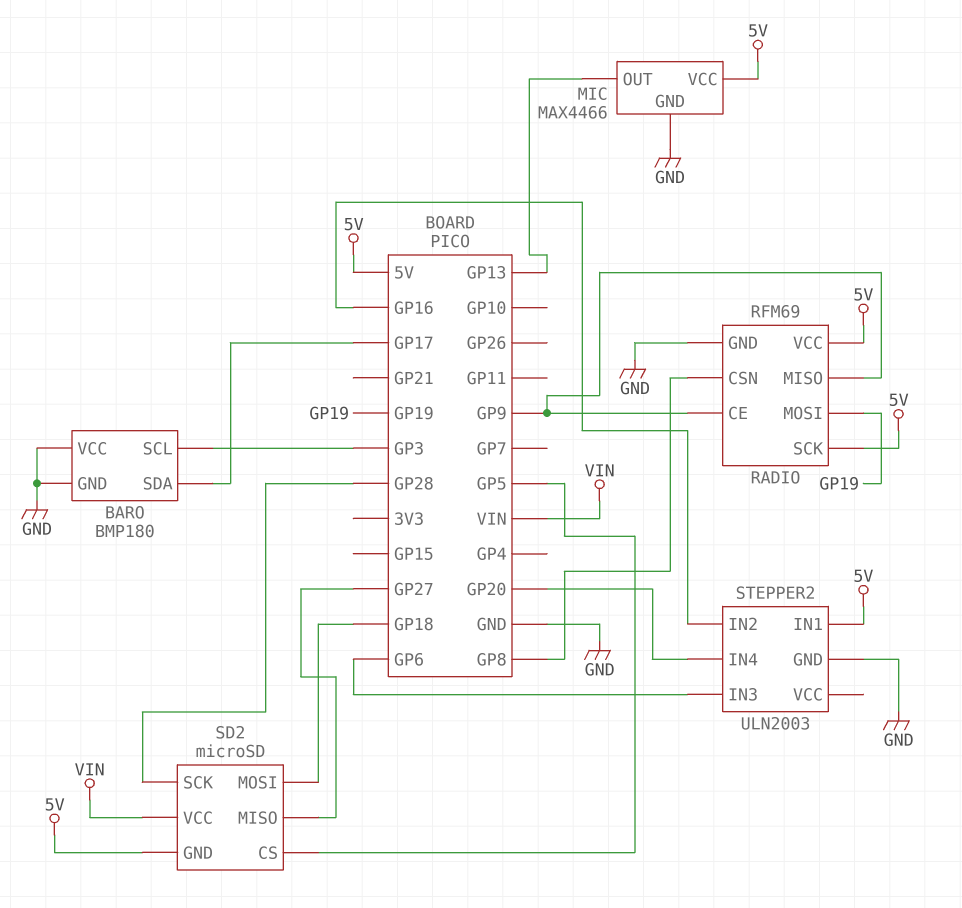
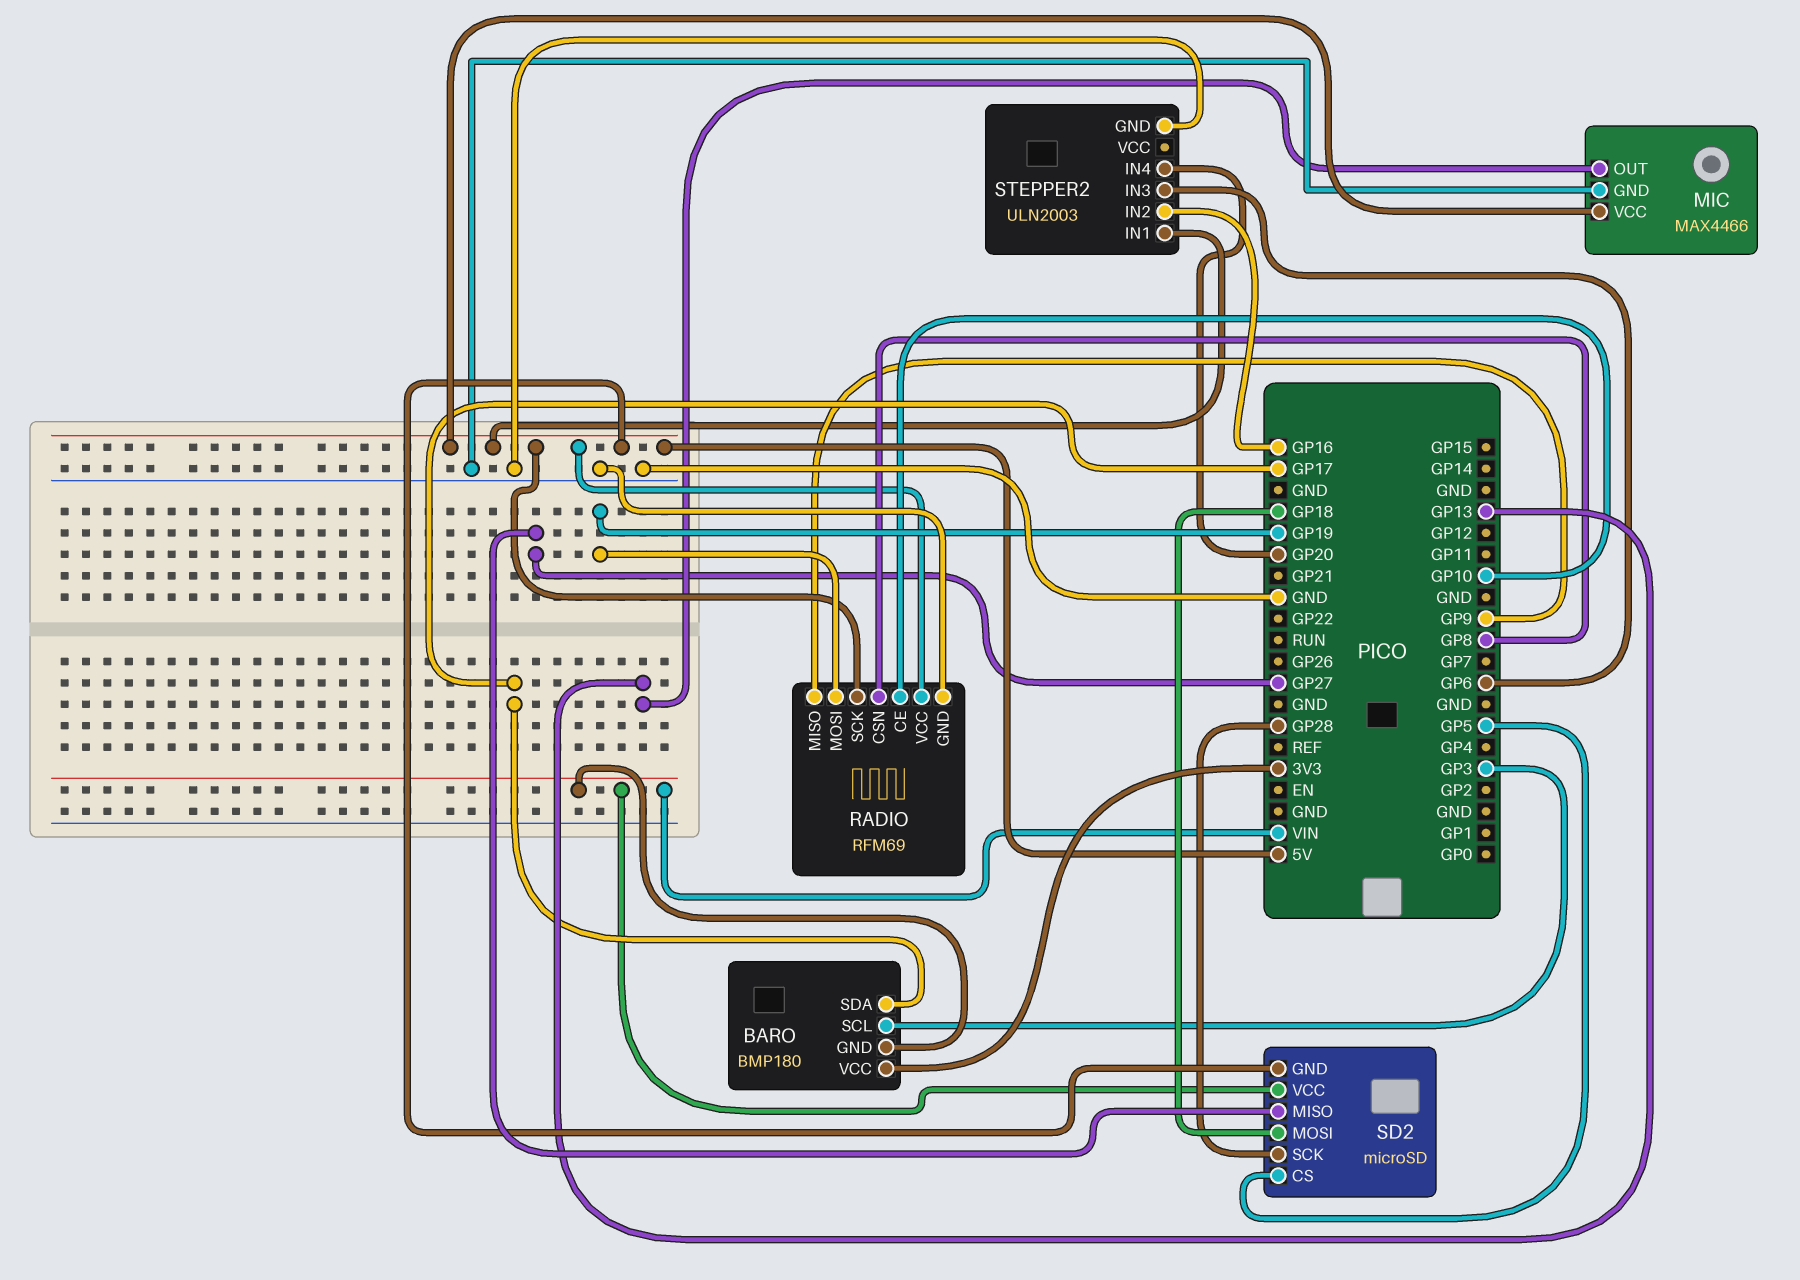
BARO pin GND: GND -> VIN
BARO pin VCC: GND -> 3V3
RADIO pin CE: GP9 -> GP10

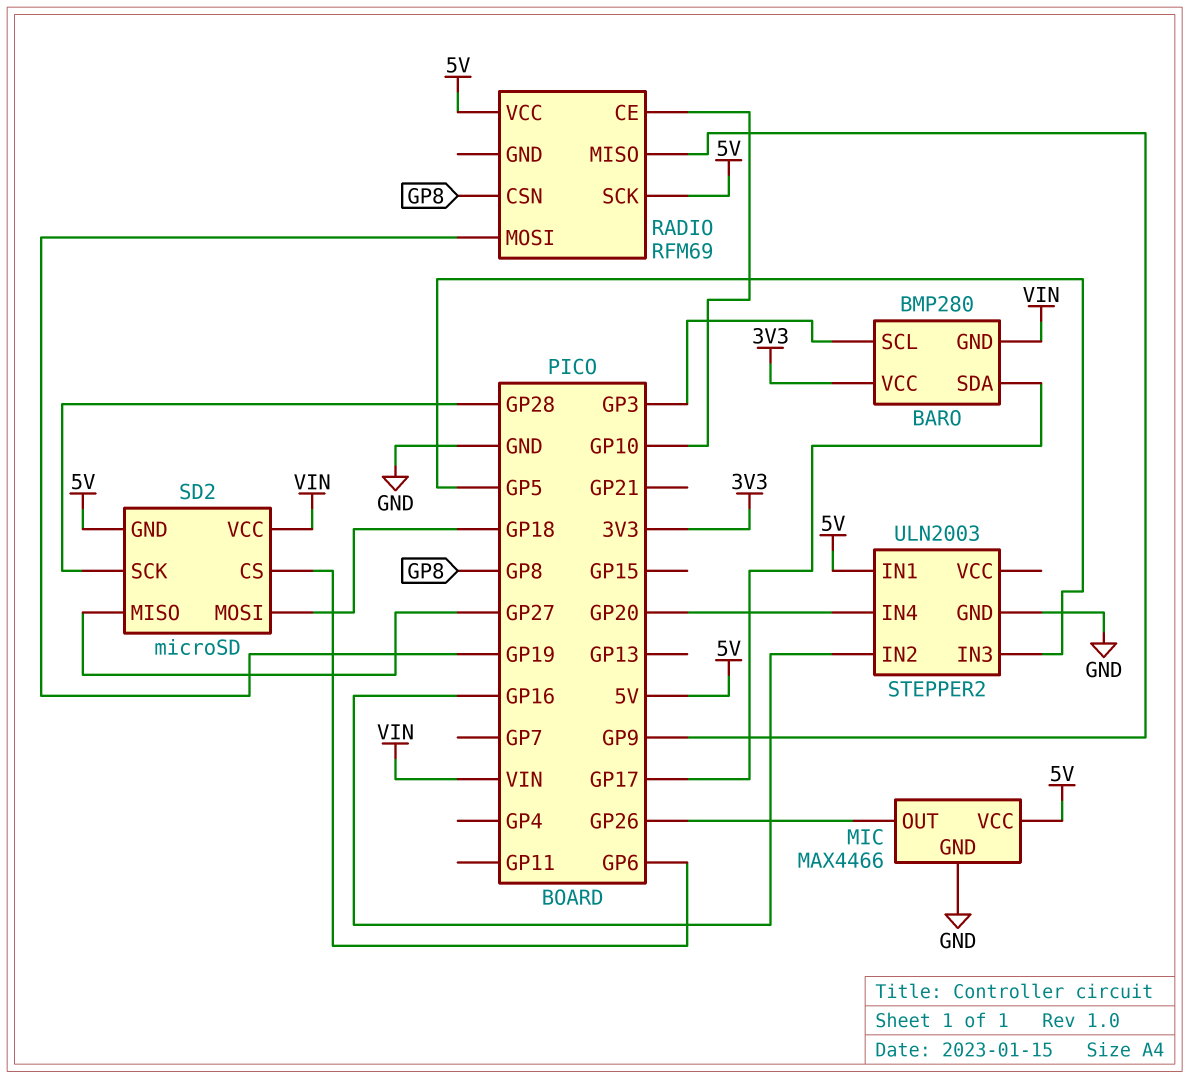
BARO: BMP180 -> BMP280
MIC pin OUT: GP13 -> GP26
RADIO pin GND: GND -> none
SD2 pin CS: GP5 -> GP6
STEPPER2 pin IN3: GP6 -> GP5

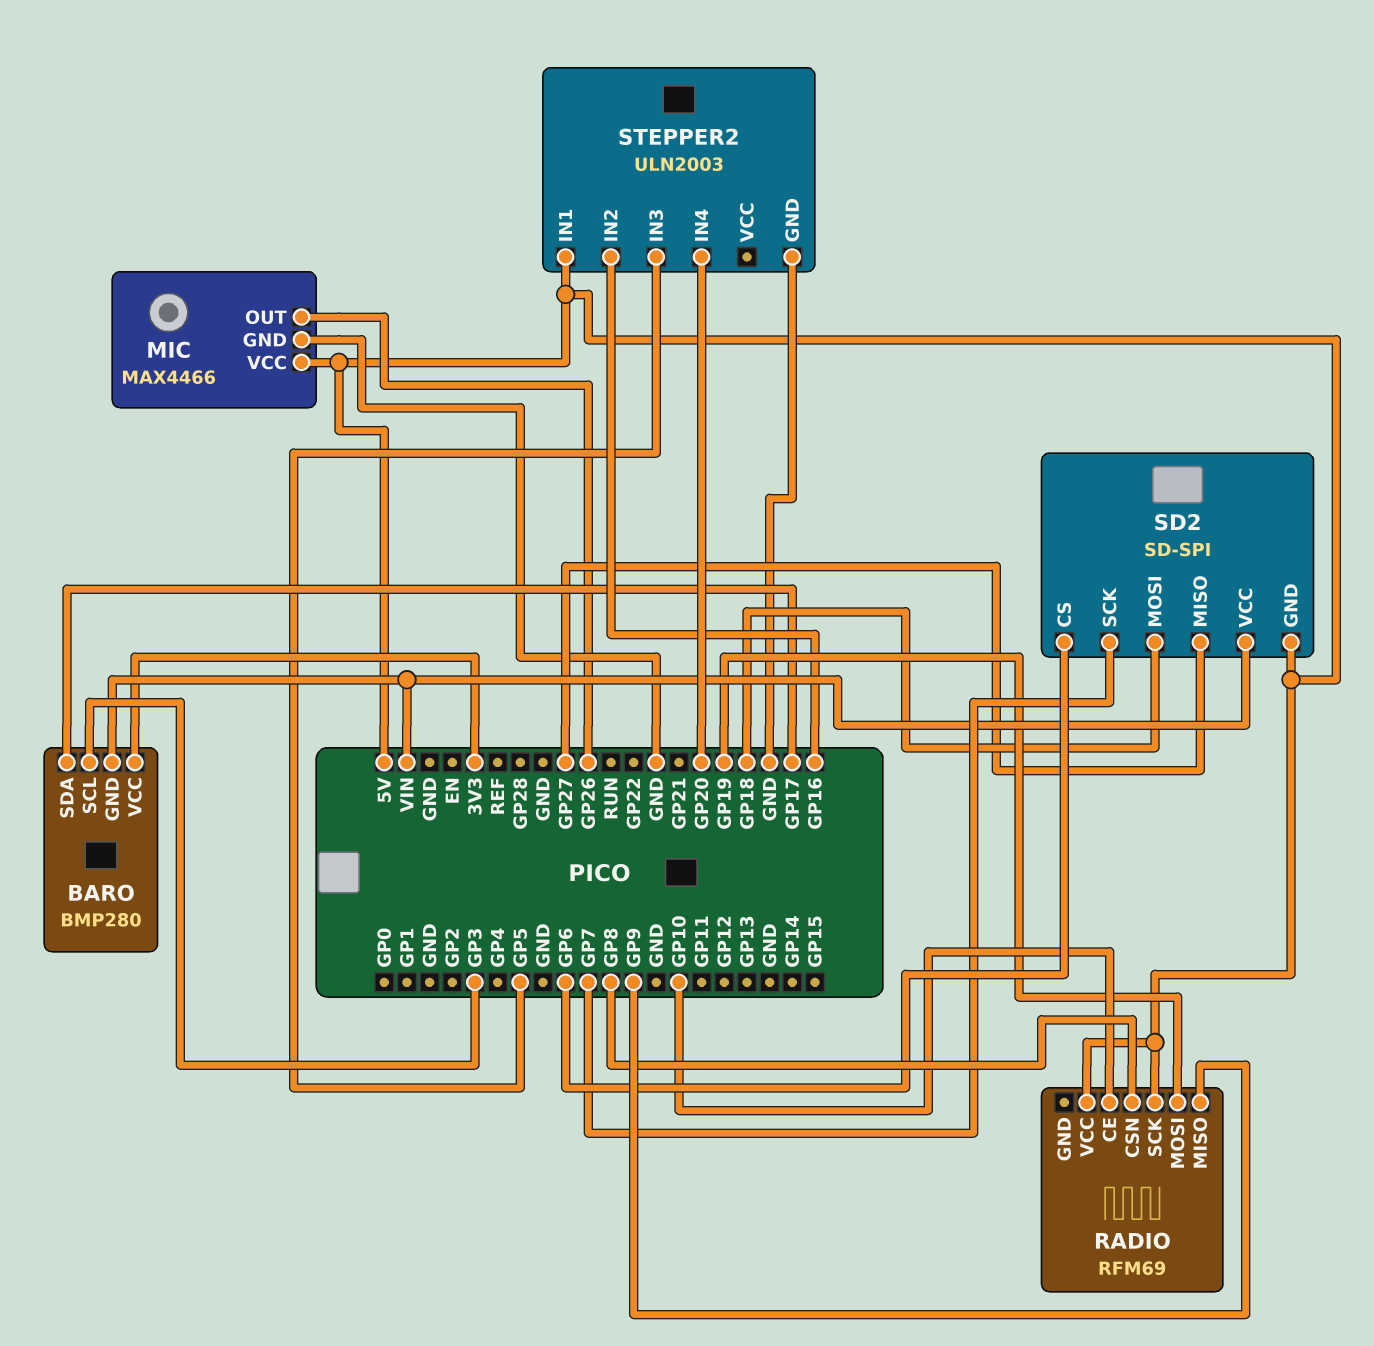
SD2: microSD -> SD-SPI
SD2 pin SCK: GP28 -> GP7

